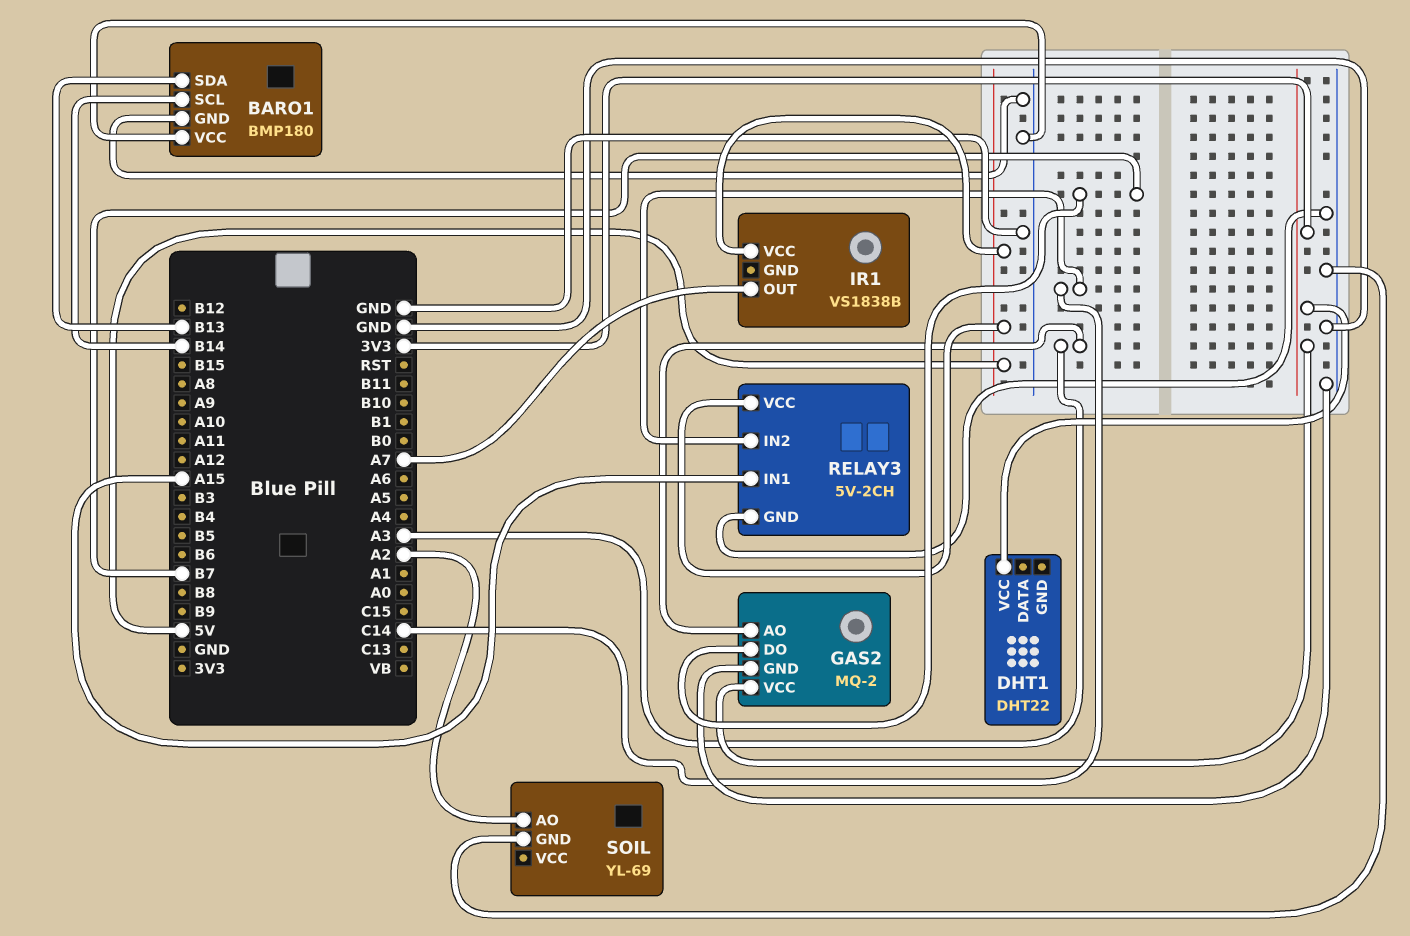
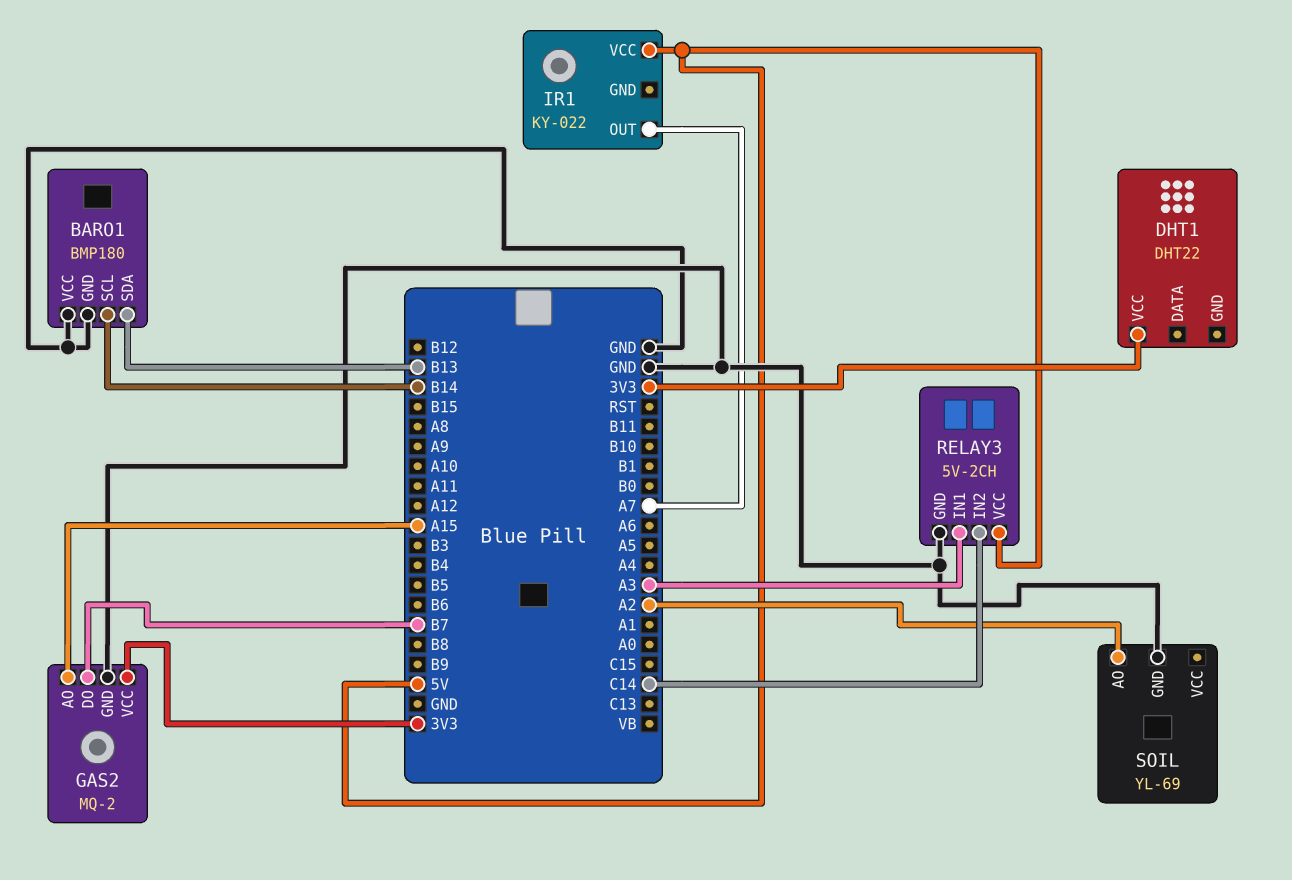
GAS2 pin AO: A3 -> A15
IR1: VS1838B -> KY-022
RELAY3 pin IN1: A15 -> A3

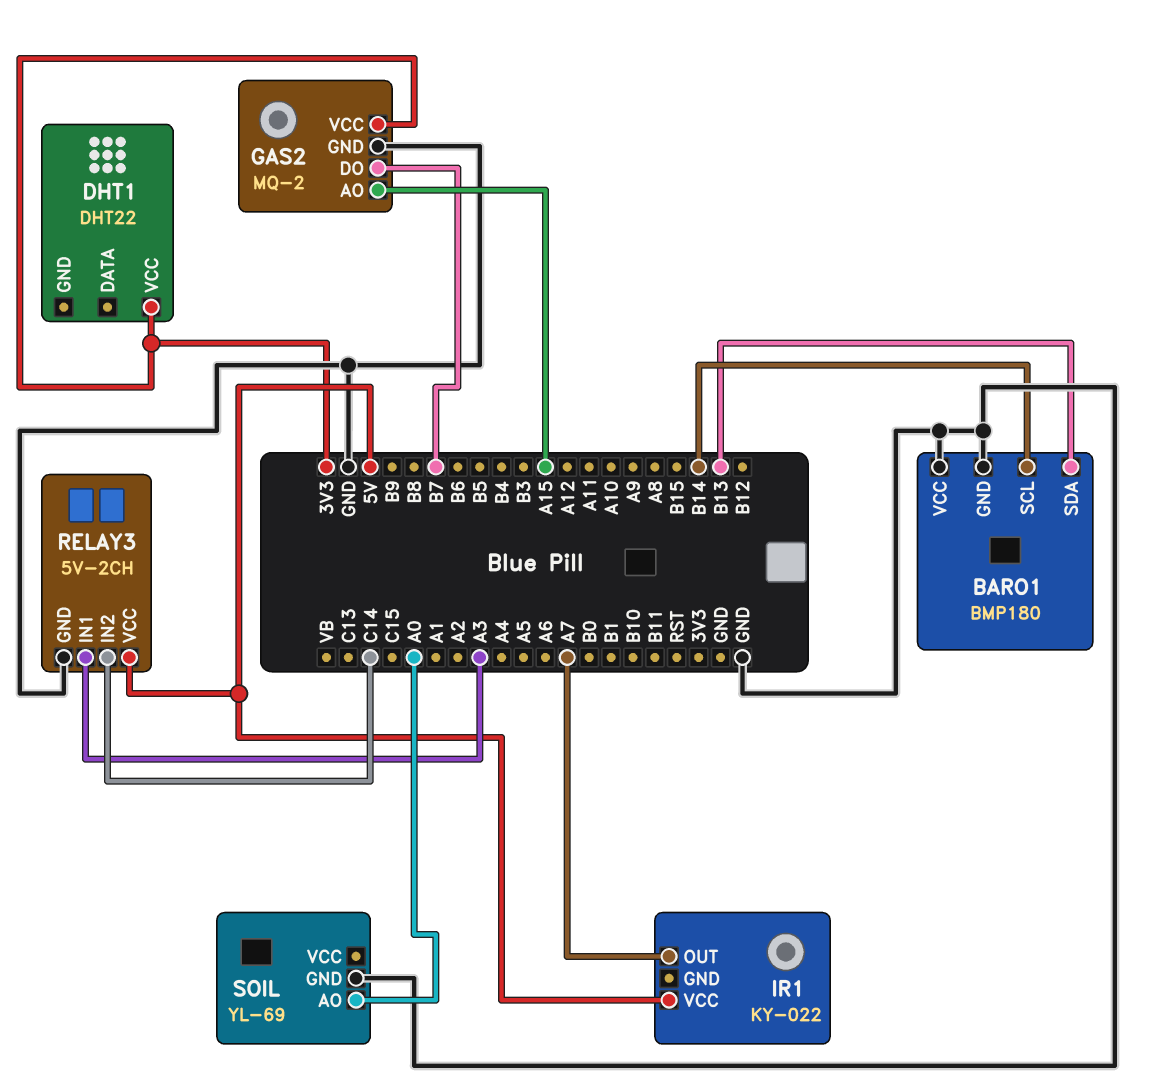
SOIL pin AO: A2 -> A0

